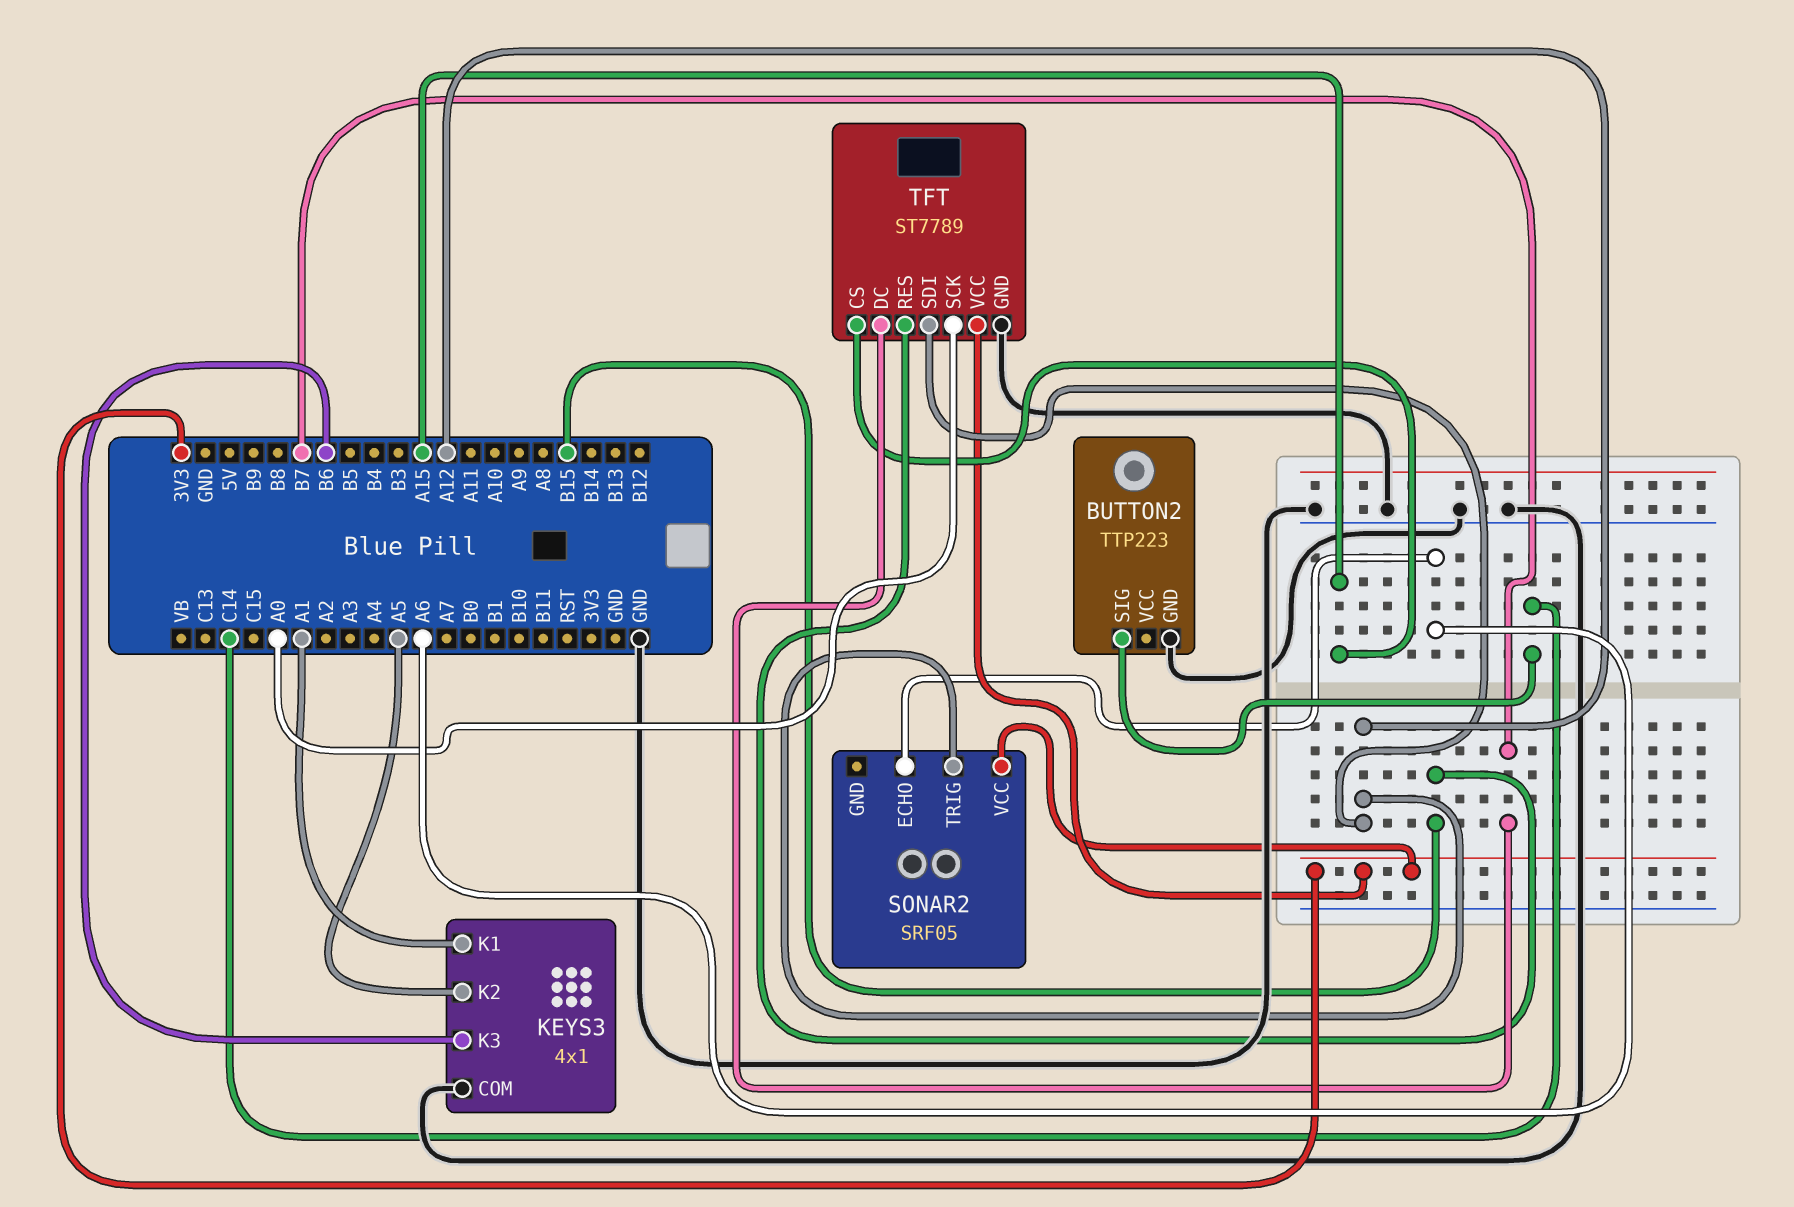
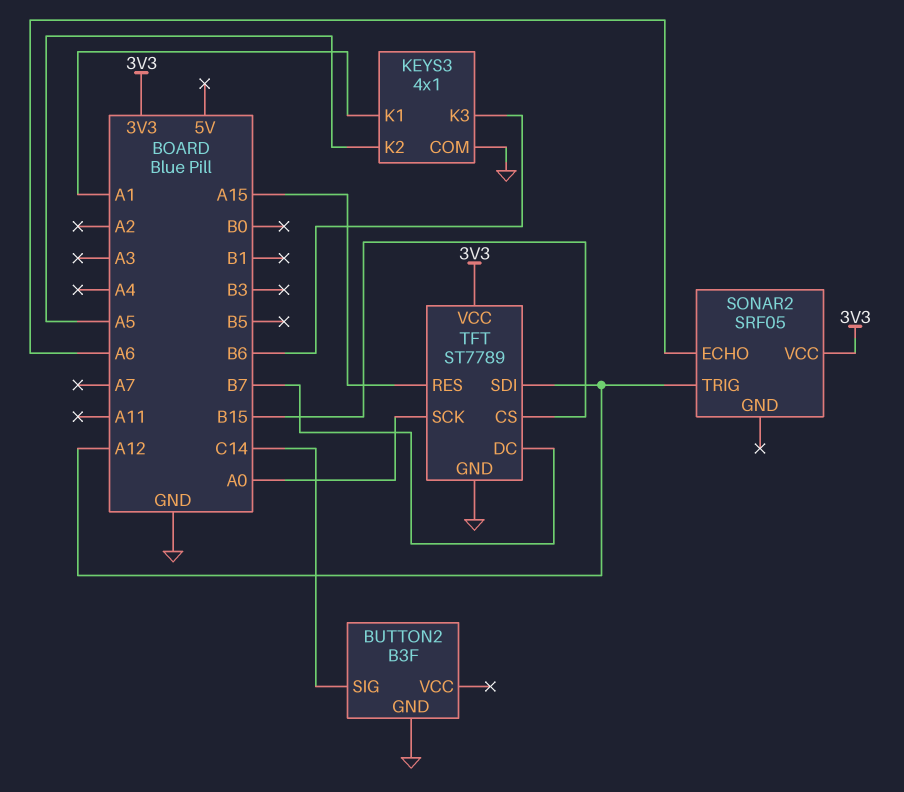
BUTTON2: TTP223 -> B3F
TFT pin CS: A15 -> B15
TFT pin RES: B15 -> A15

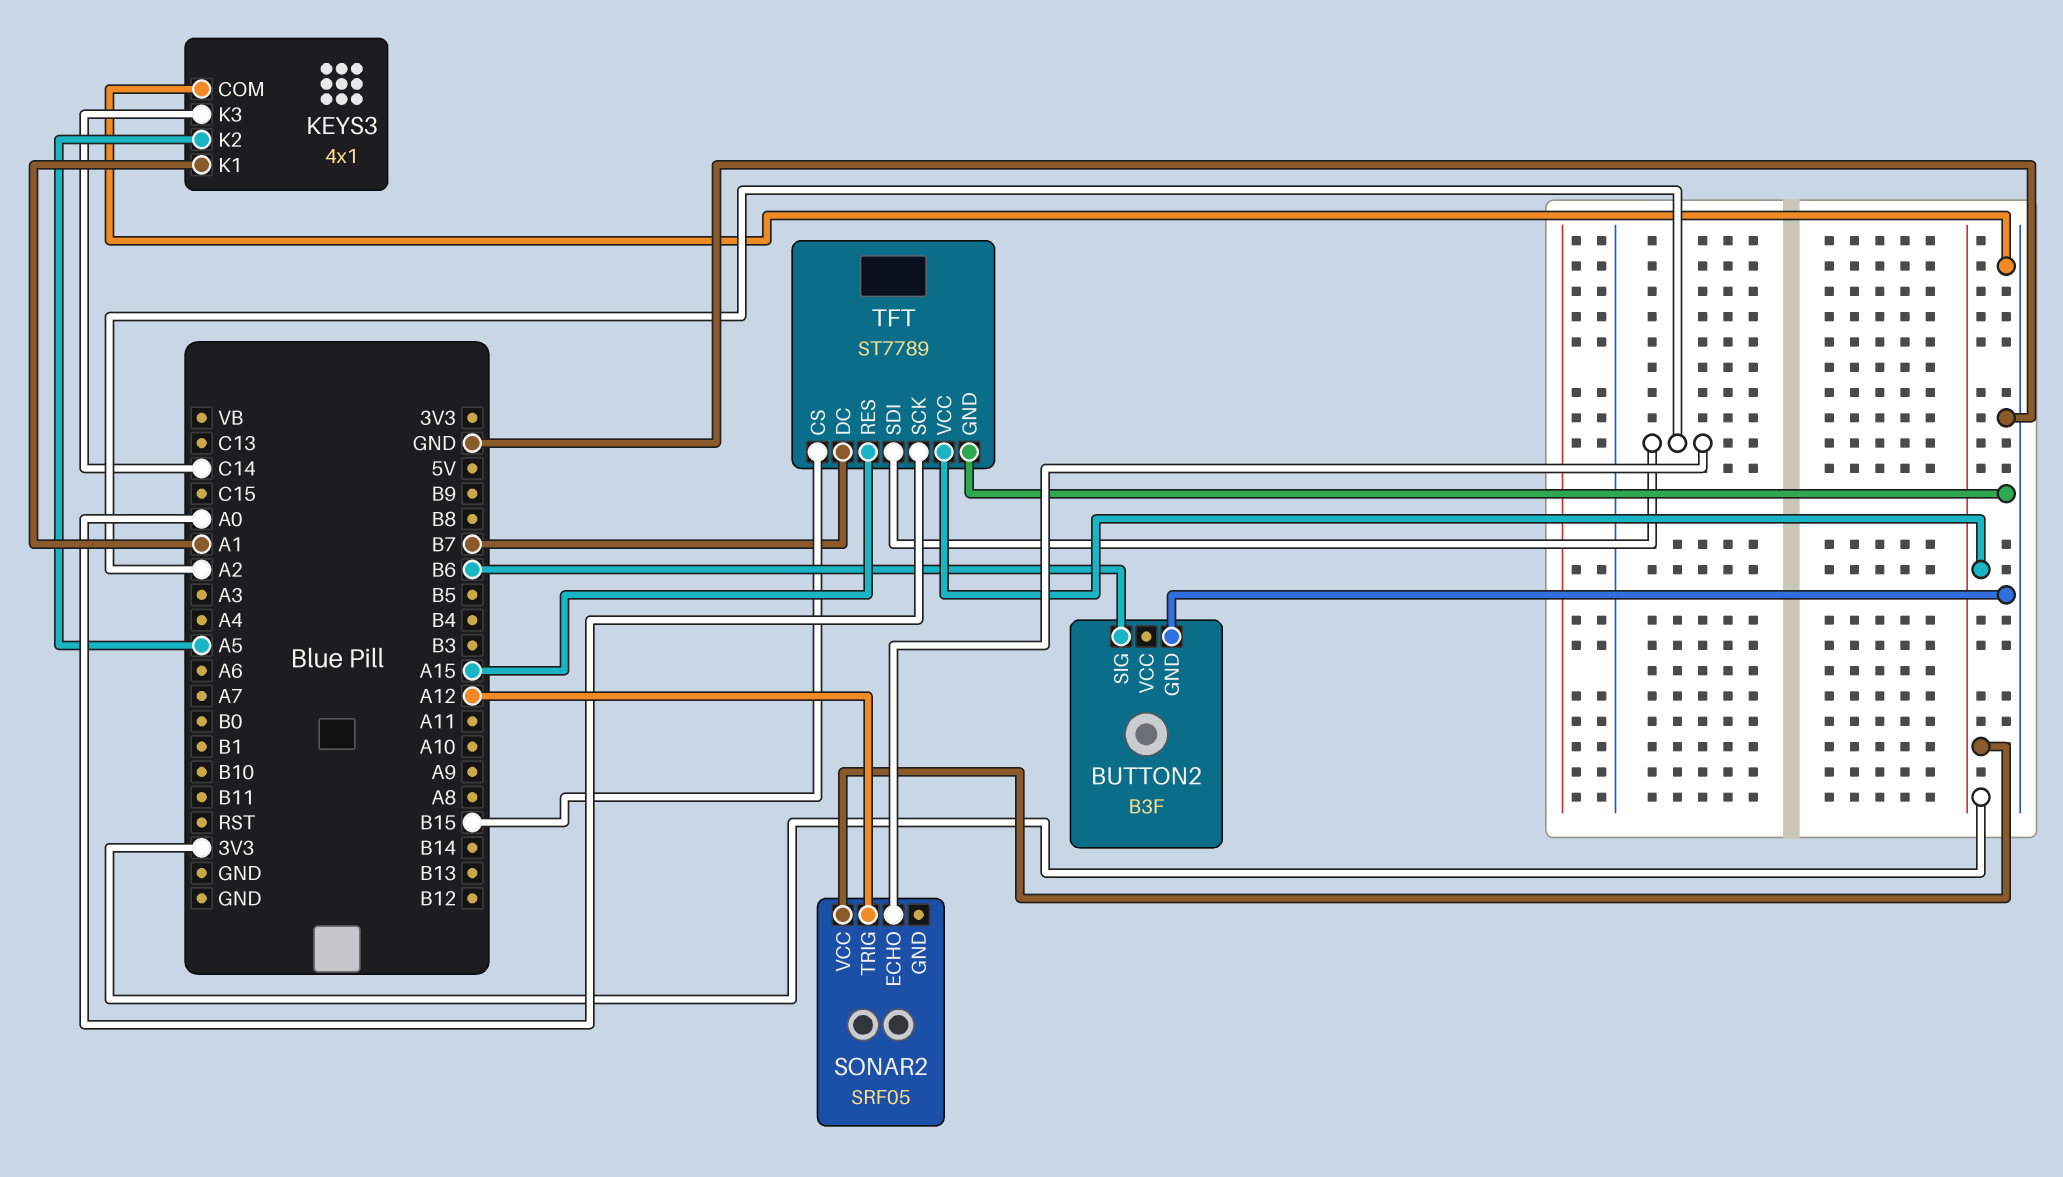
BUTTON2 pin SIG: C14 -> B6
KEYS3 pin K3: B6 -> C14
SONAR2 pin ECHO: A6 -> A2
TFT pin SDI: A12 -> A2

